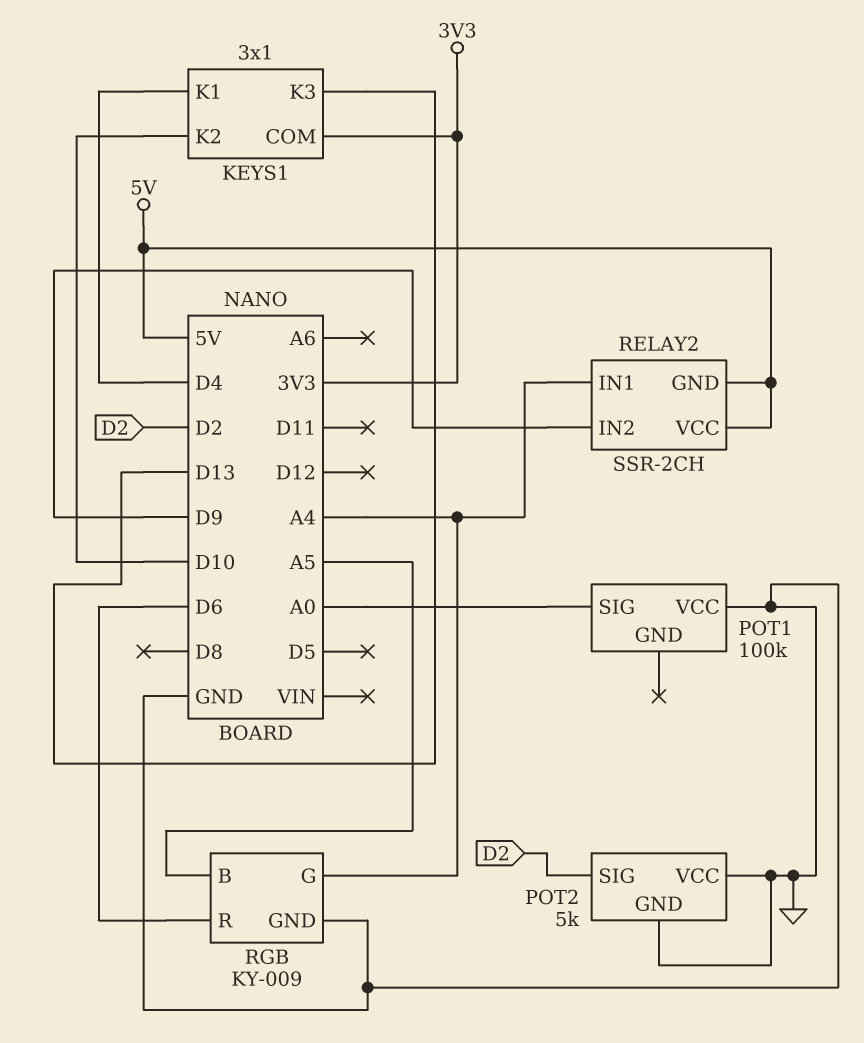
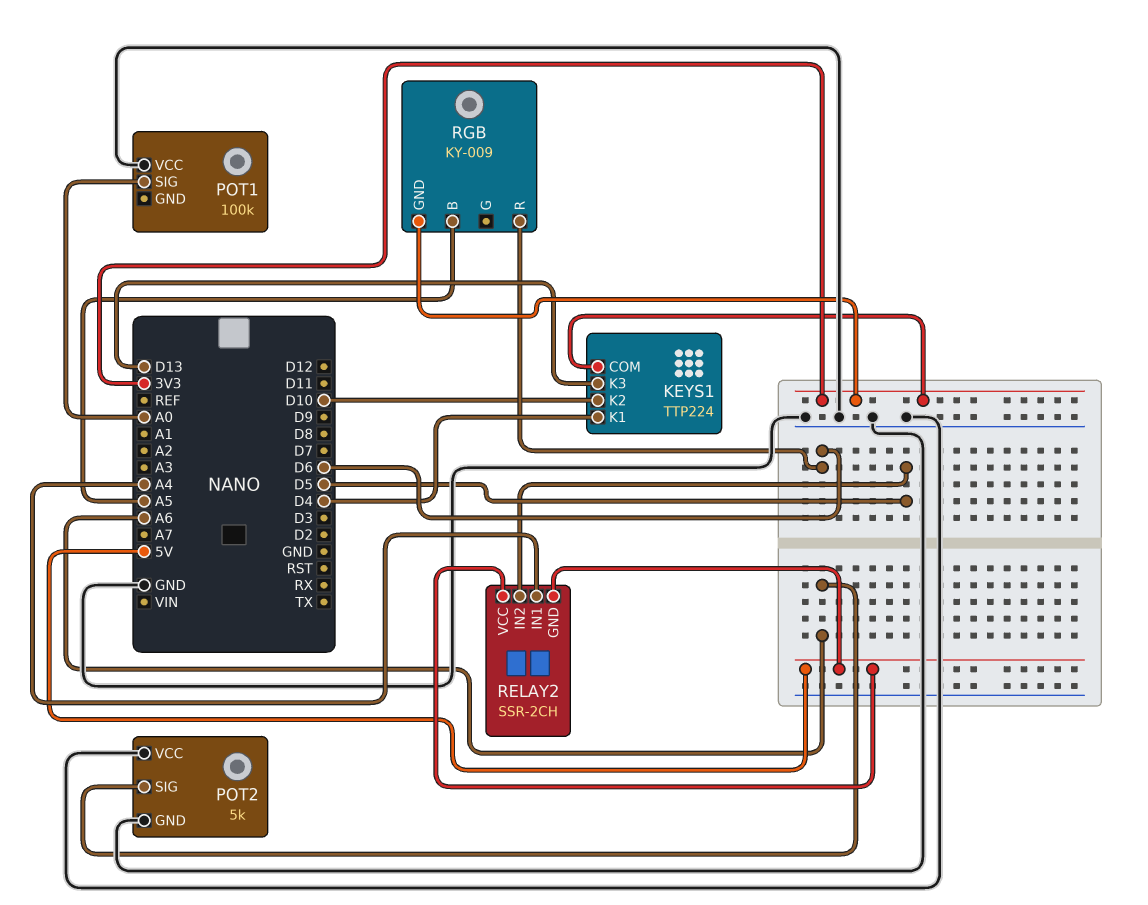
KEYS1: 3x1 -> TTP224
POT2 pin SIG: D2 -> A6
RELAY2 pin IN2: D9 -> D5
RGB pin G: A4 -> none
RGB pin GND: GND -> 3V3

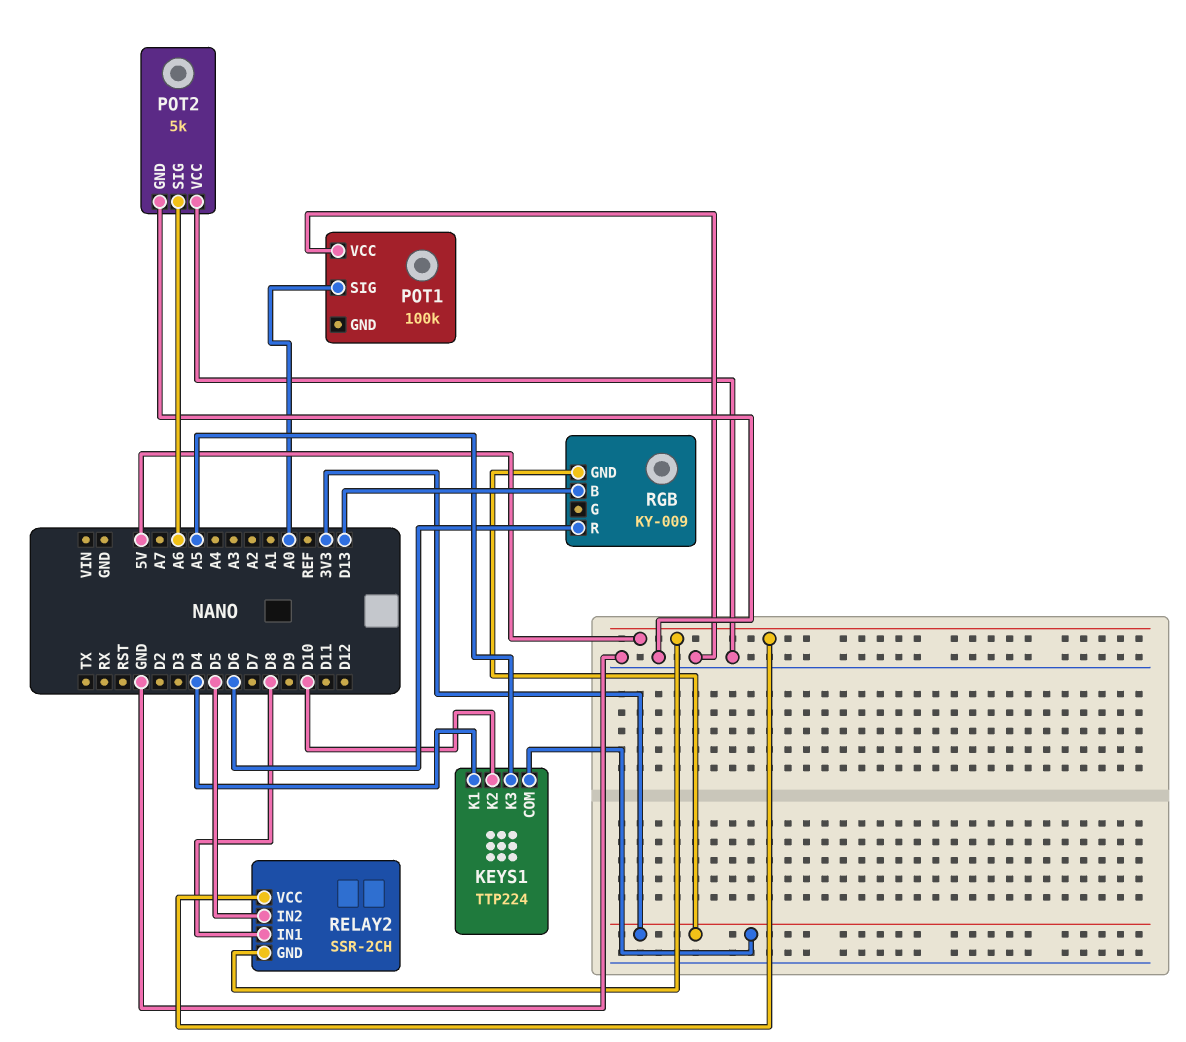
KEYS1 pin K3: D13 -> A5
RELAY2 pin IN1: A4 -> D8
RGB pin B: A5 -> D13

